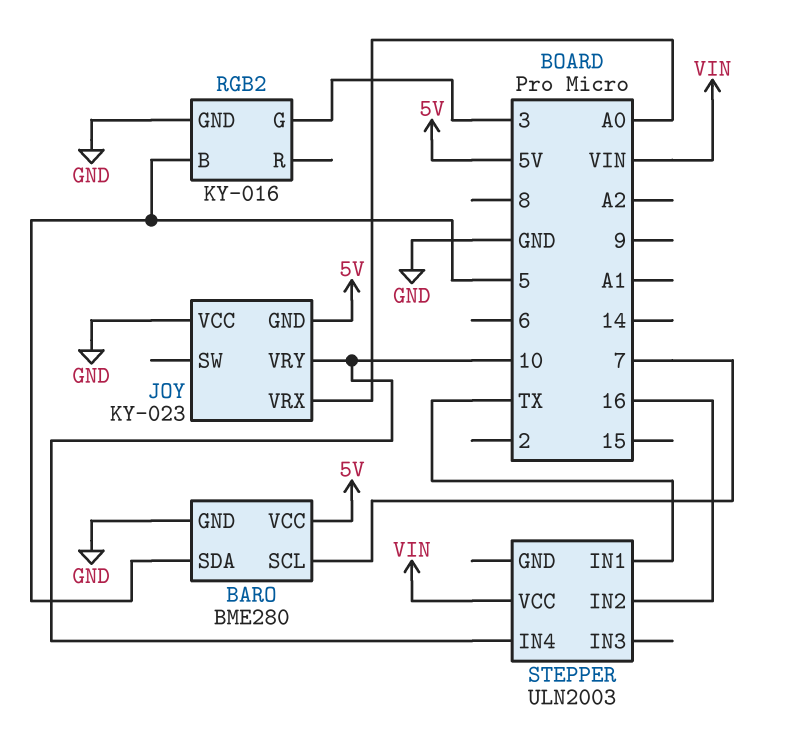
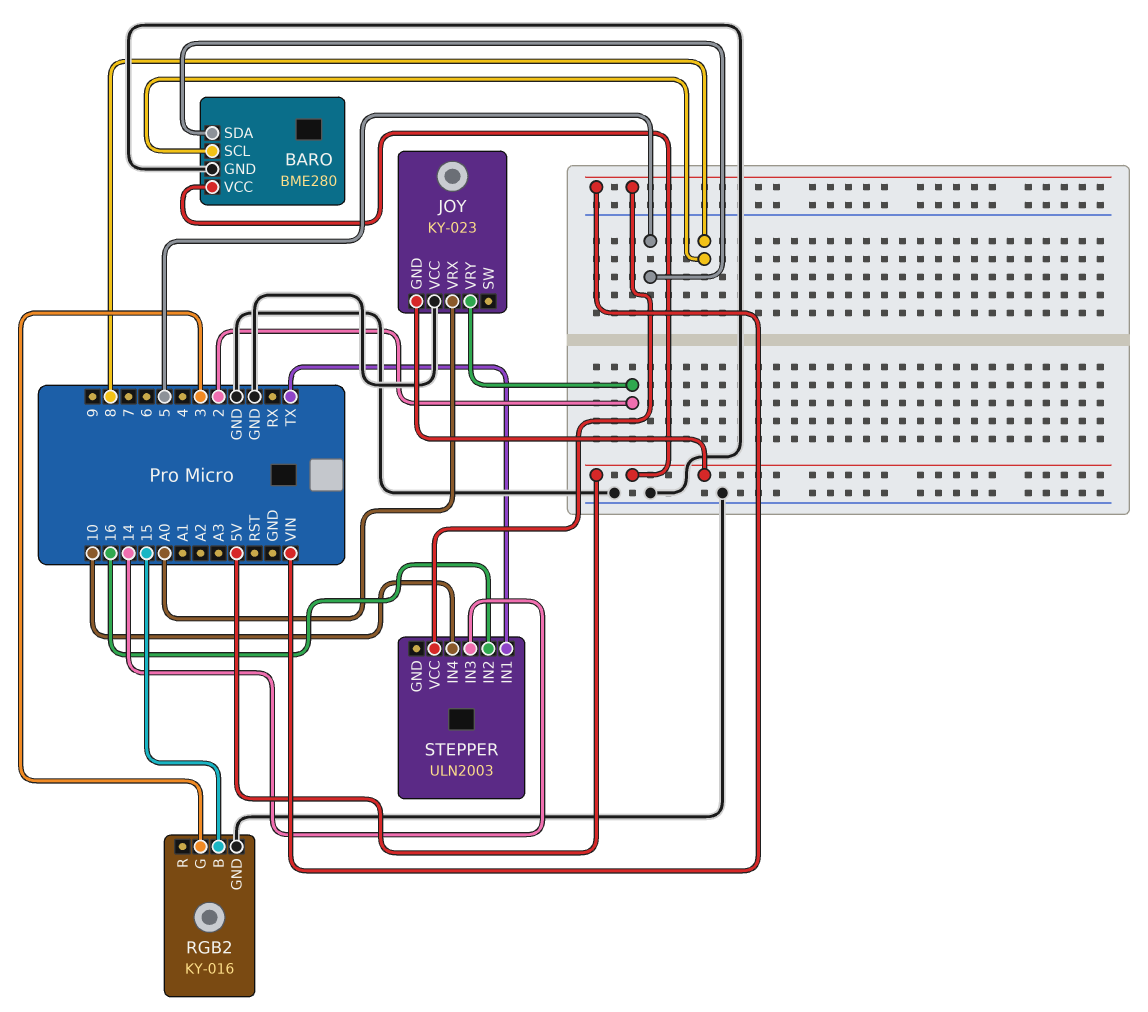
BARO pin SCL: 7 -> 8
JOY pin VRY: 10 -> 2
RGB2 pin B: 5 -> 15
STEPPER pin IN3: none -> 14

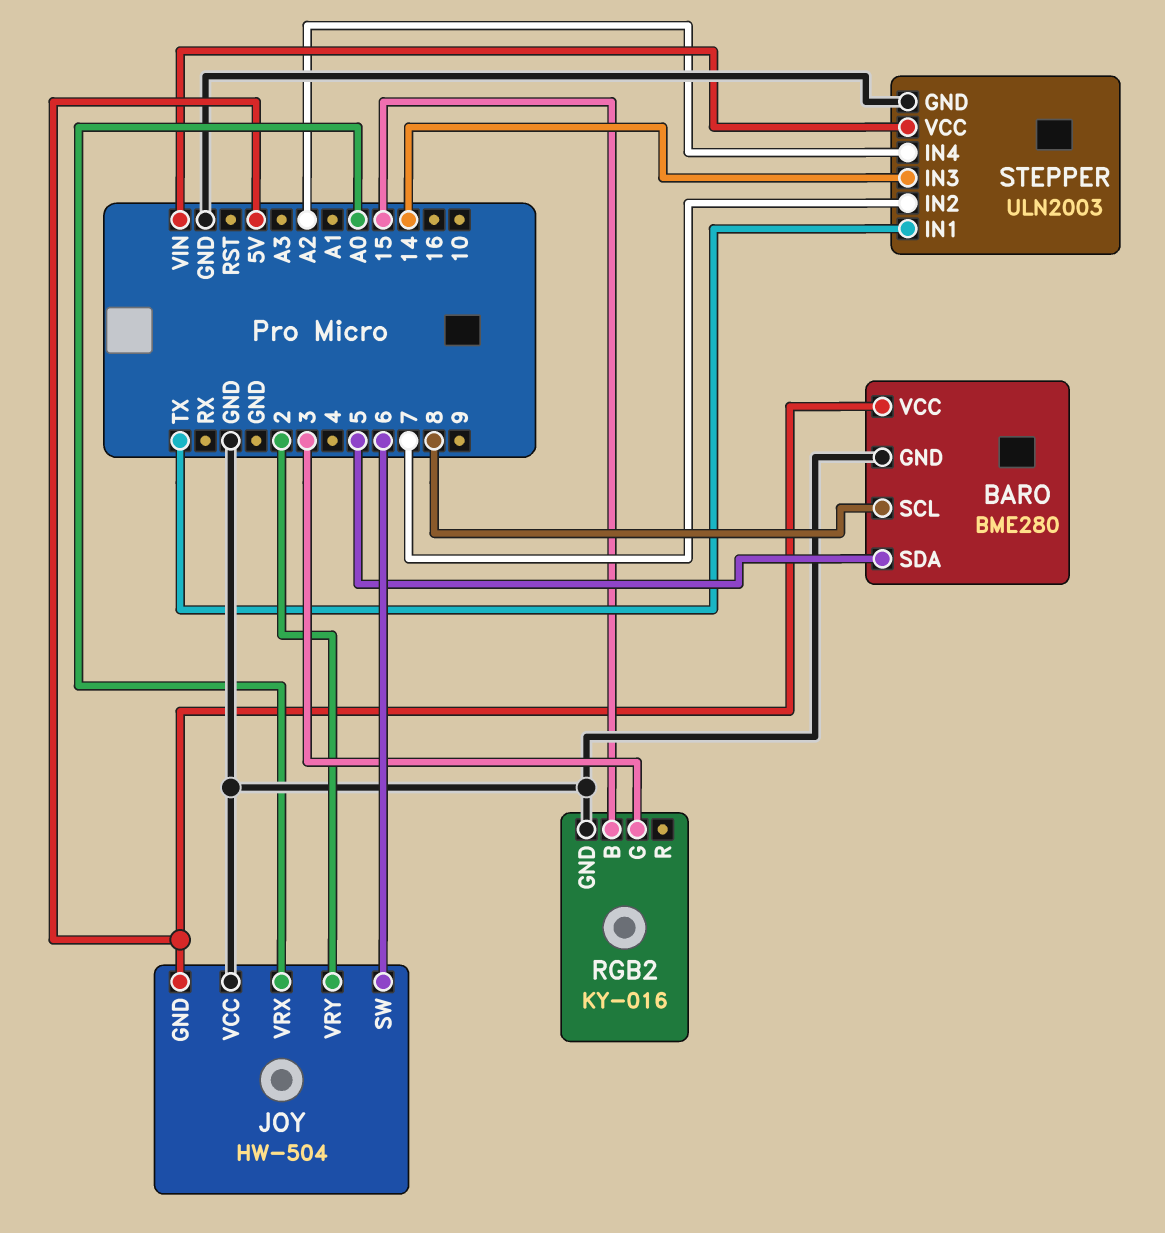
JOY: KY-023 -> HW-504
JOY pin SW: none -> 6
STEPPER pin GND: none -> GND
STEPPER pin IN2: 16 -> 7
STEPPER pin IN4: 10 -> A2

